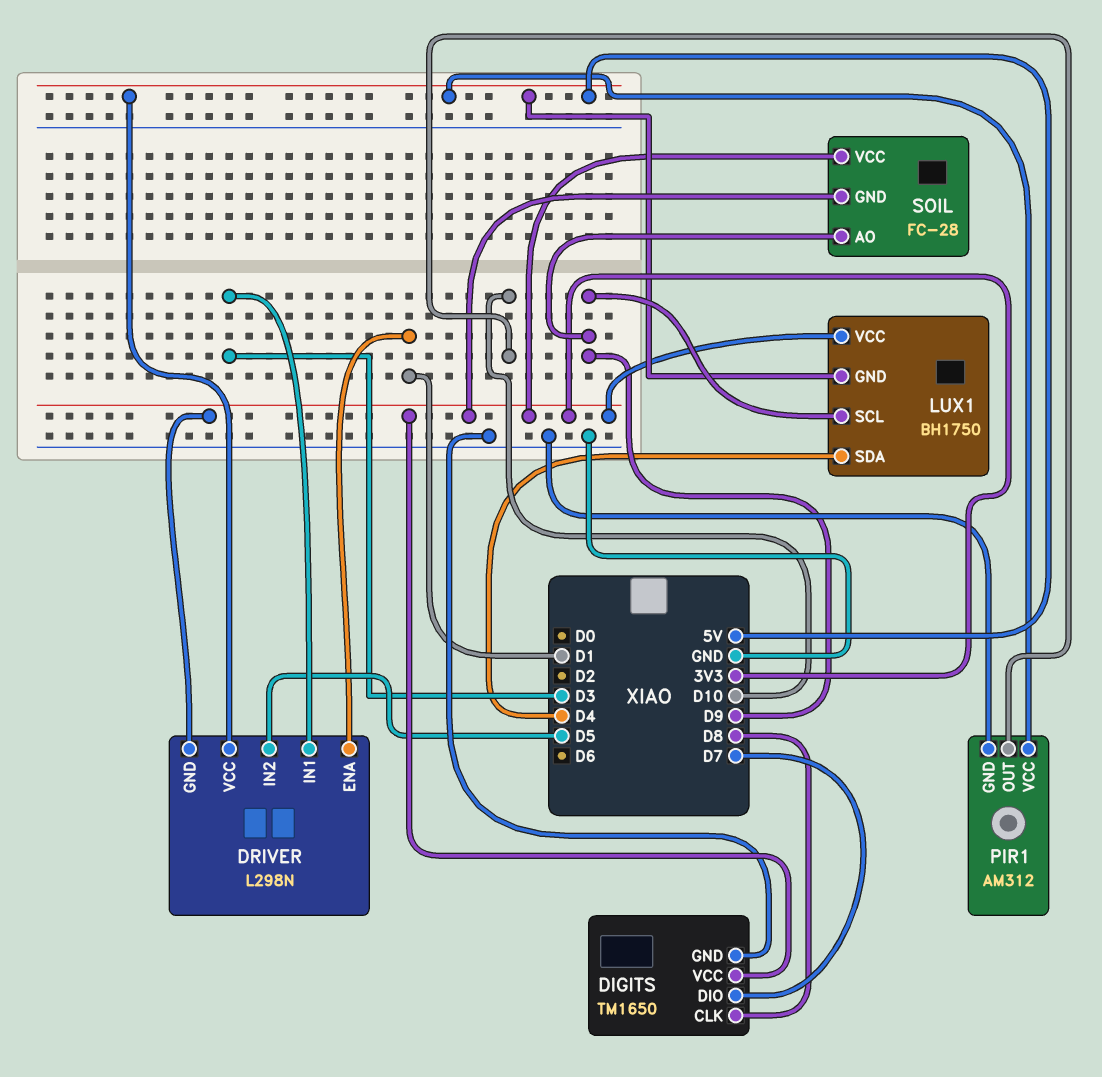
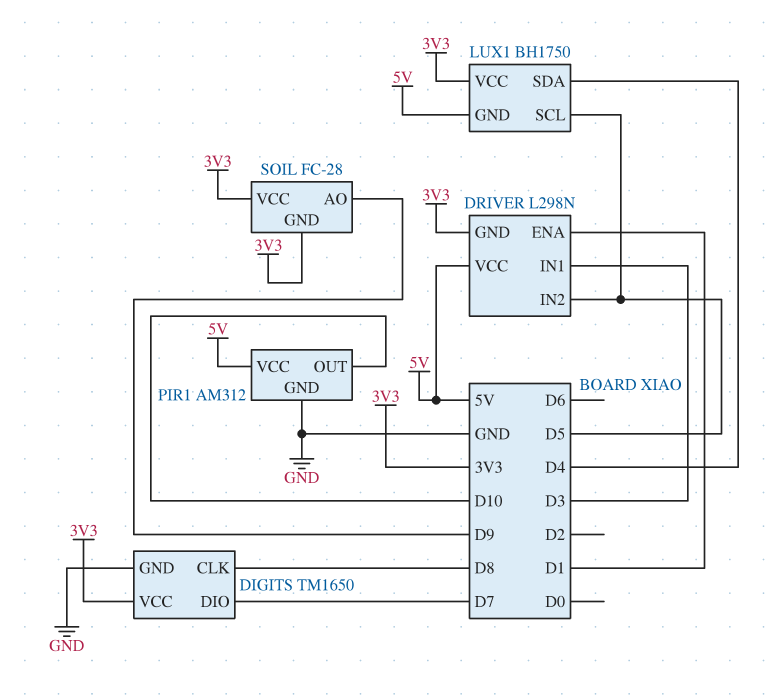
LUX1 pin SCL: D9 -> D5

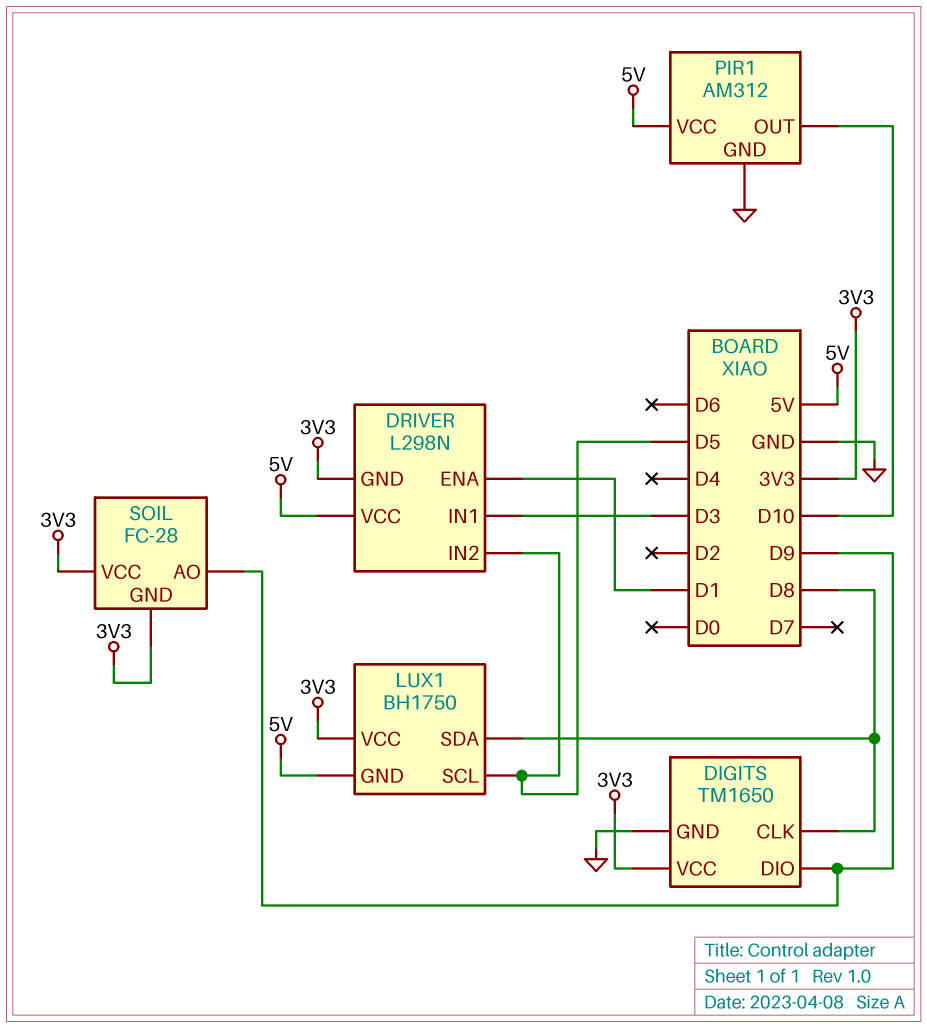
DIGITS pin DIO: D7 -> D9
LUX1 pin SDA: D4 -> D8

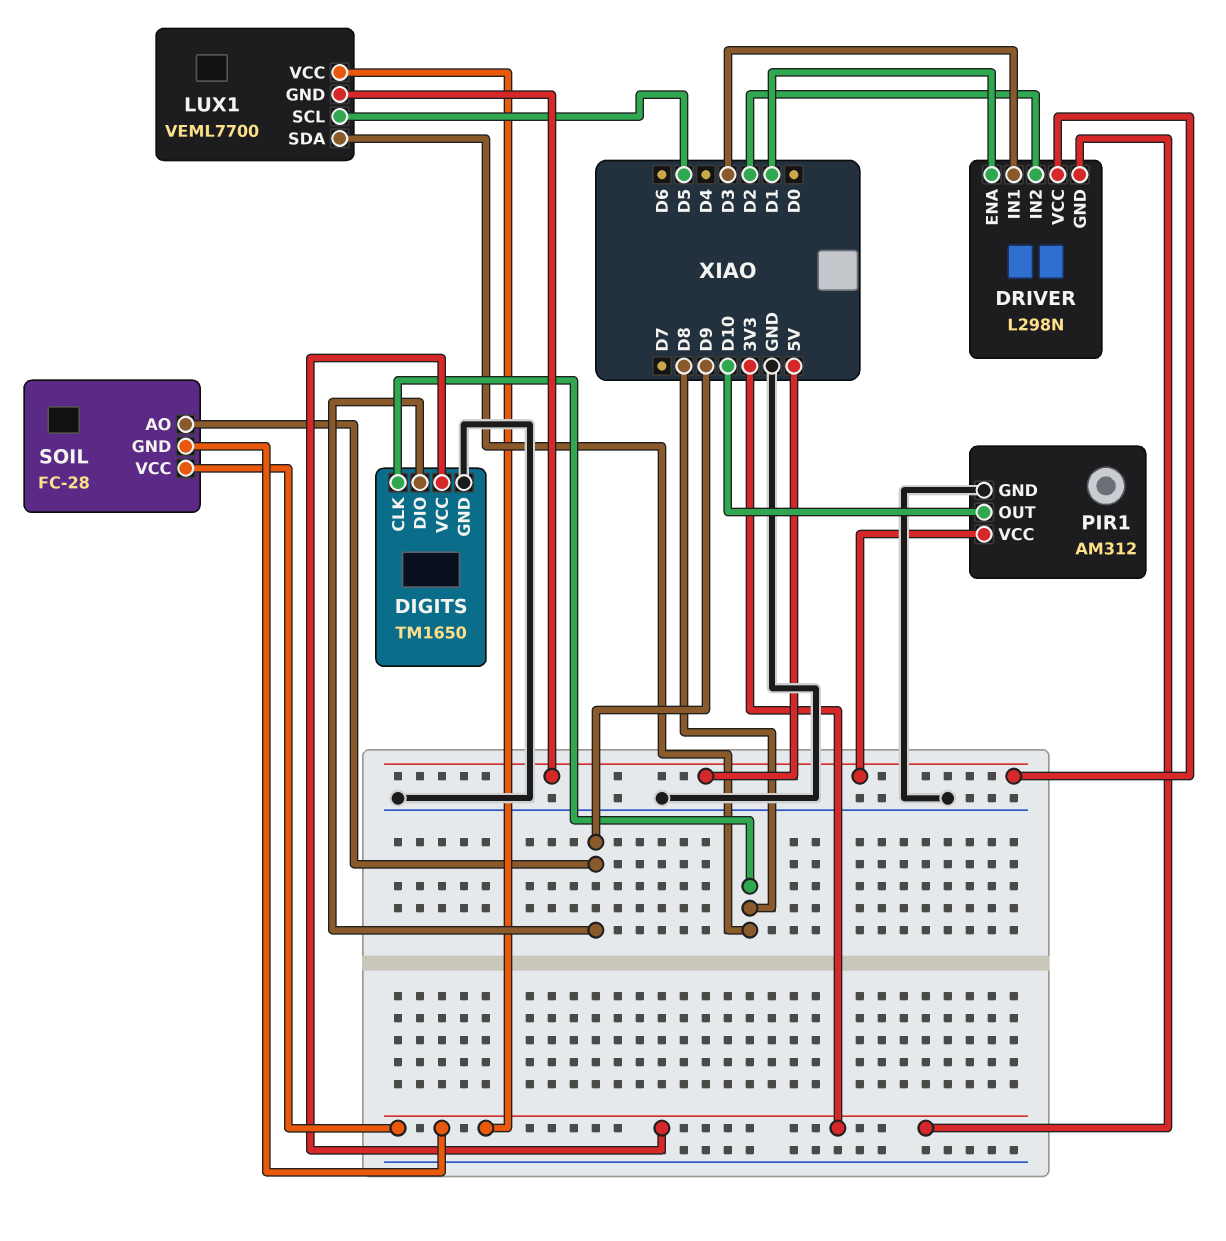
DRIVER pin IN2: D5 -> D2
LUX1: BH1750 -> VEML7700

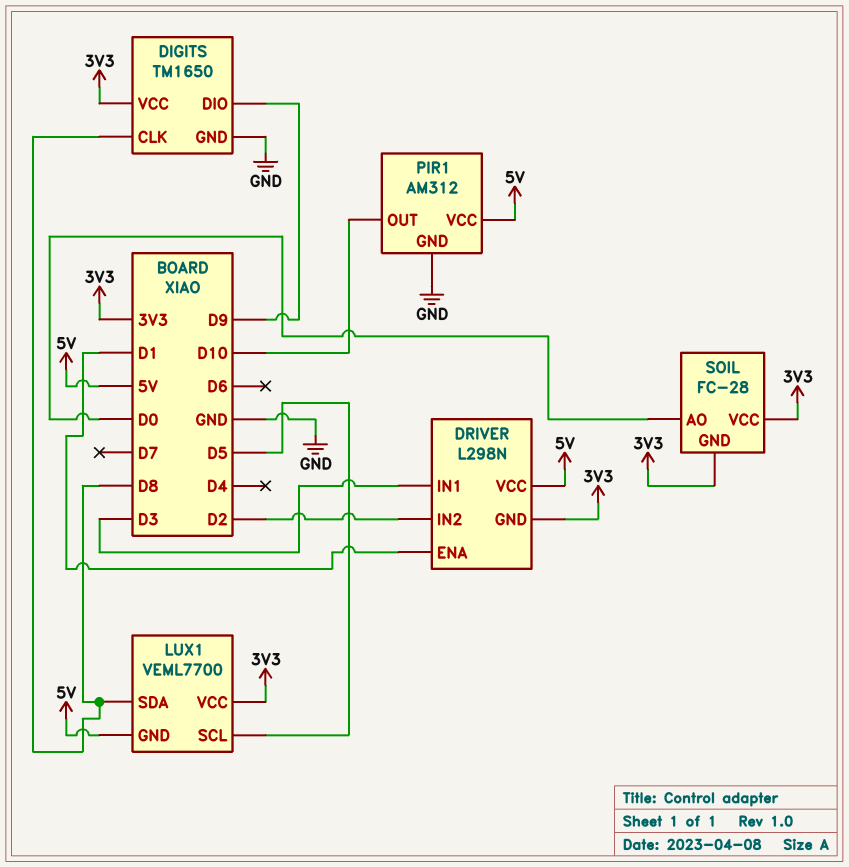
SOIL pin AO: D9 -> D0

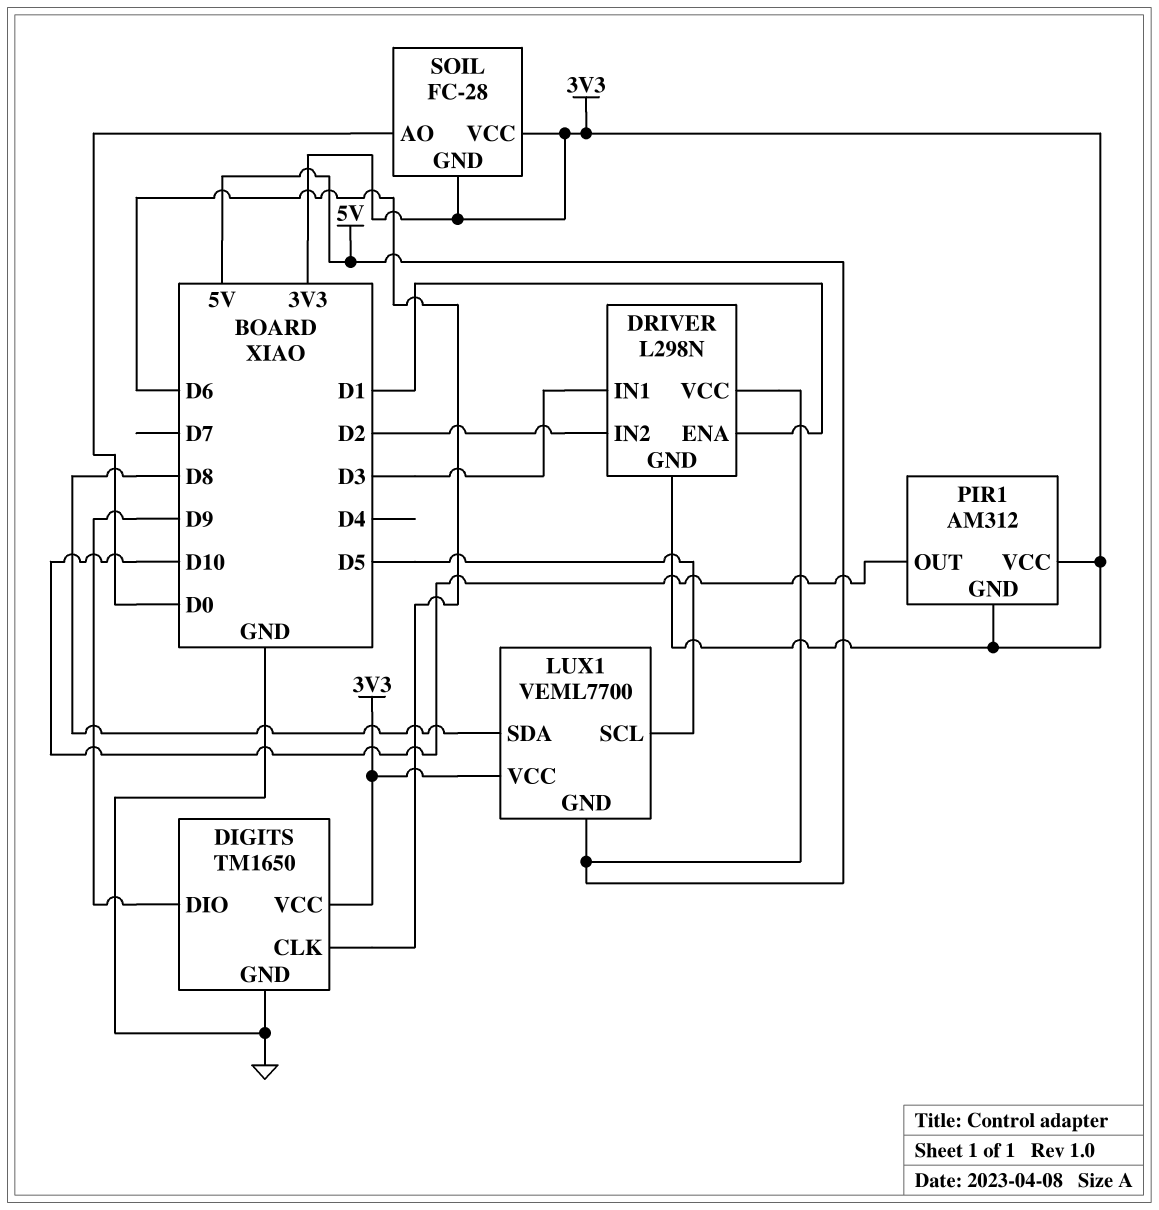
DIGITS pin CLK: D8 -> D6
PIR1 pin GND: GND -> 3V3
PIR1 pin VCC: 5V -> 3V3

